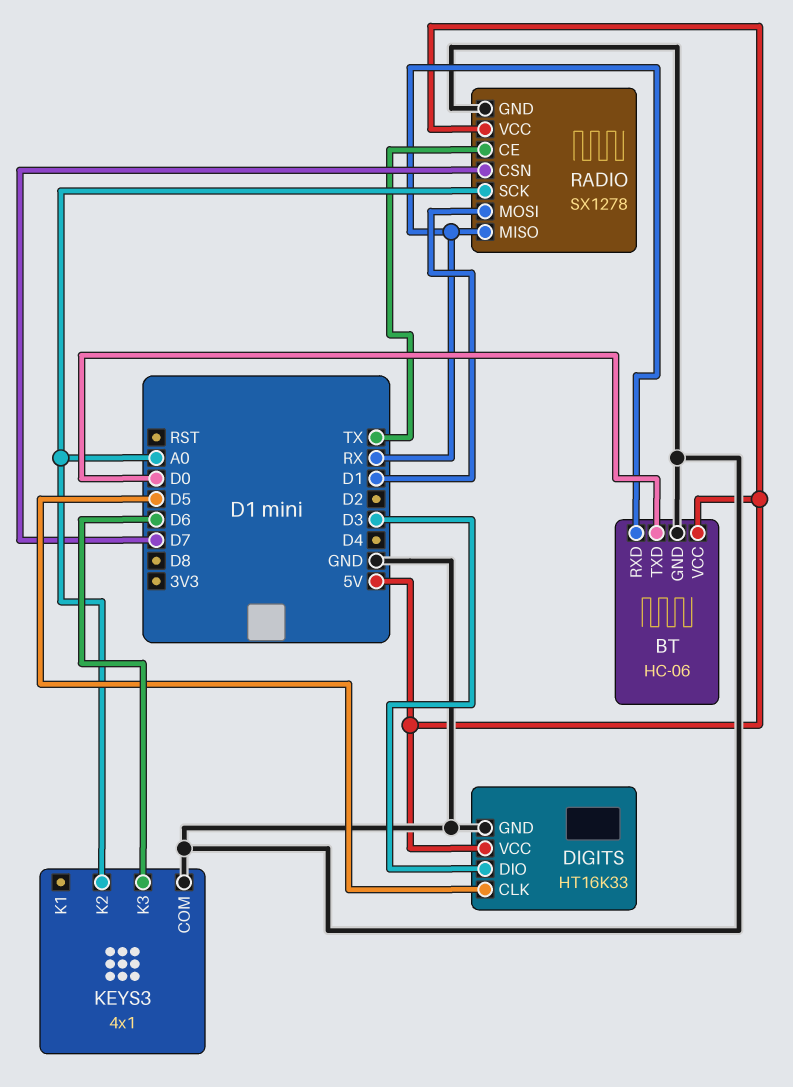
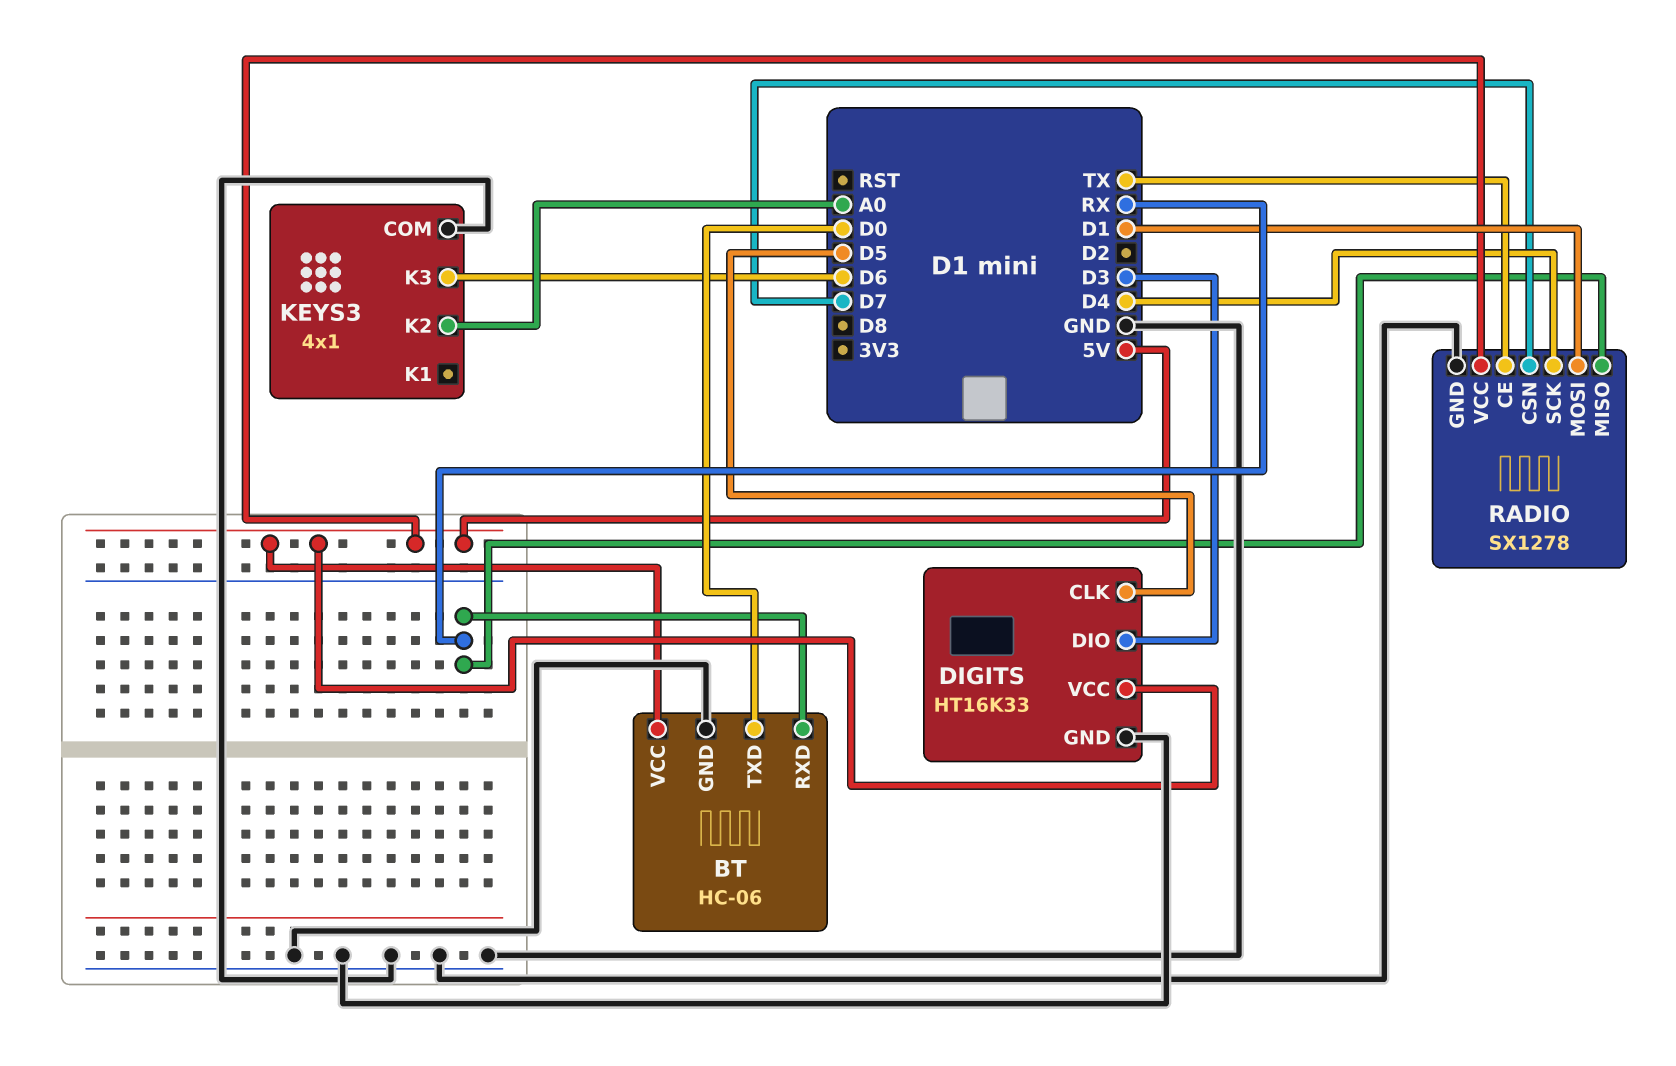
RADIO pin SCK: A0 -> D4

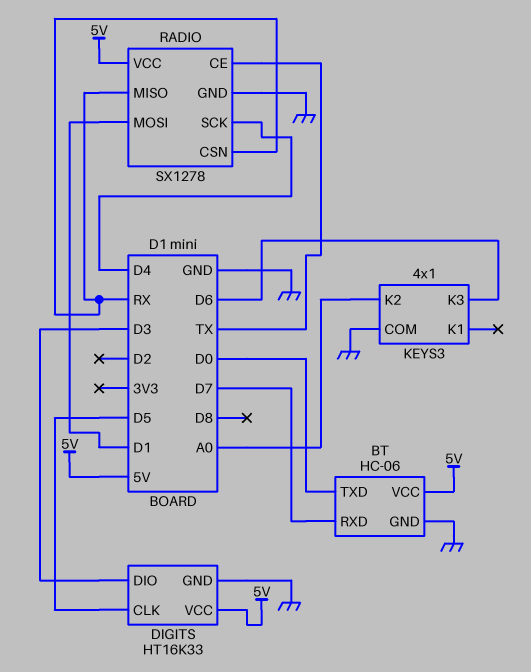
BT pin RXD: RX -> D7
RADIO pin CSN: D7 -> RX

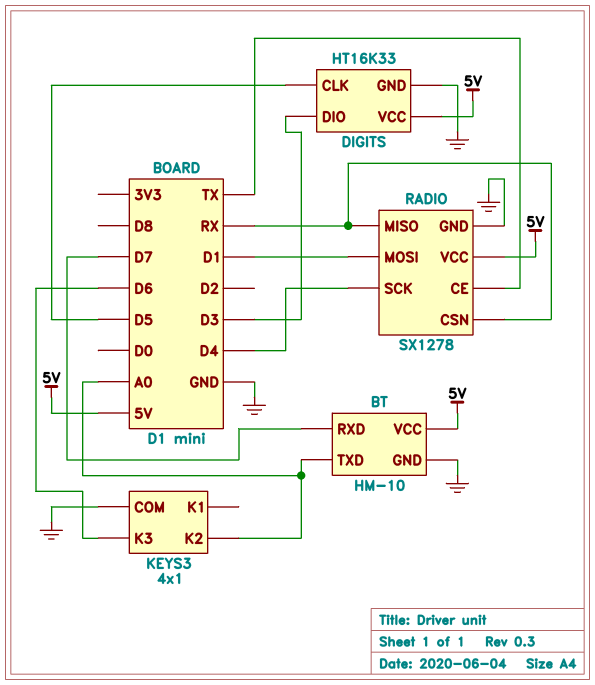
BT: HC-06 -> HM-10
BT pin TXD: D0 -> A0

